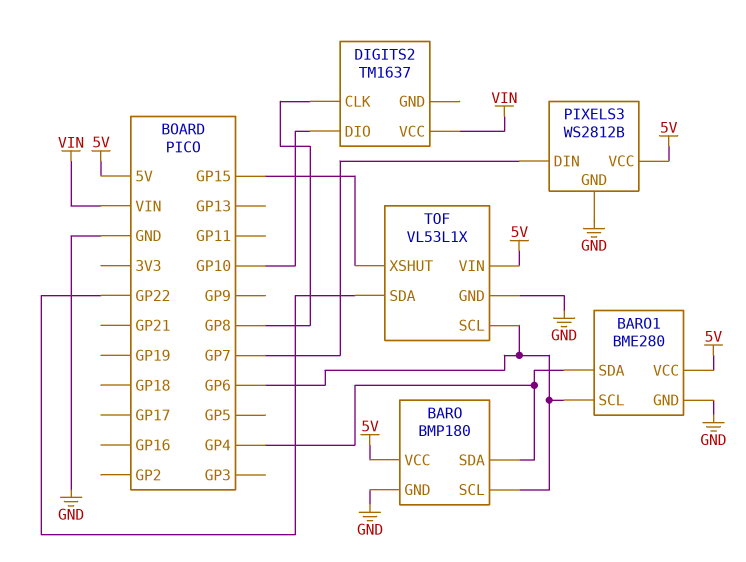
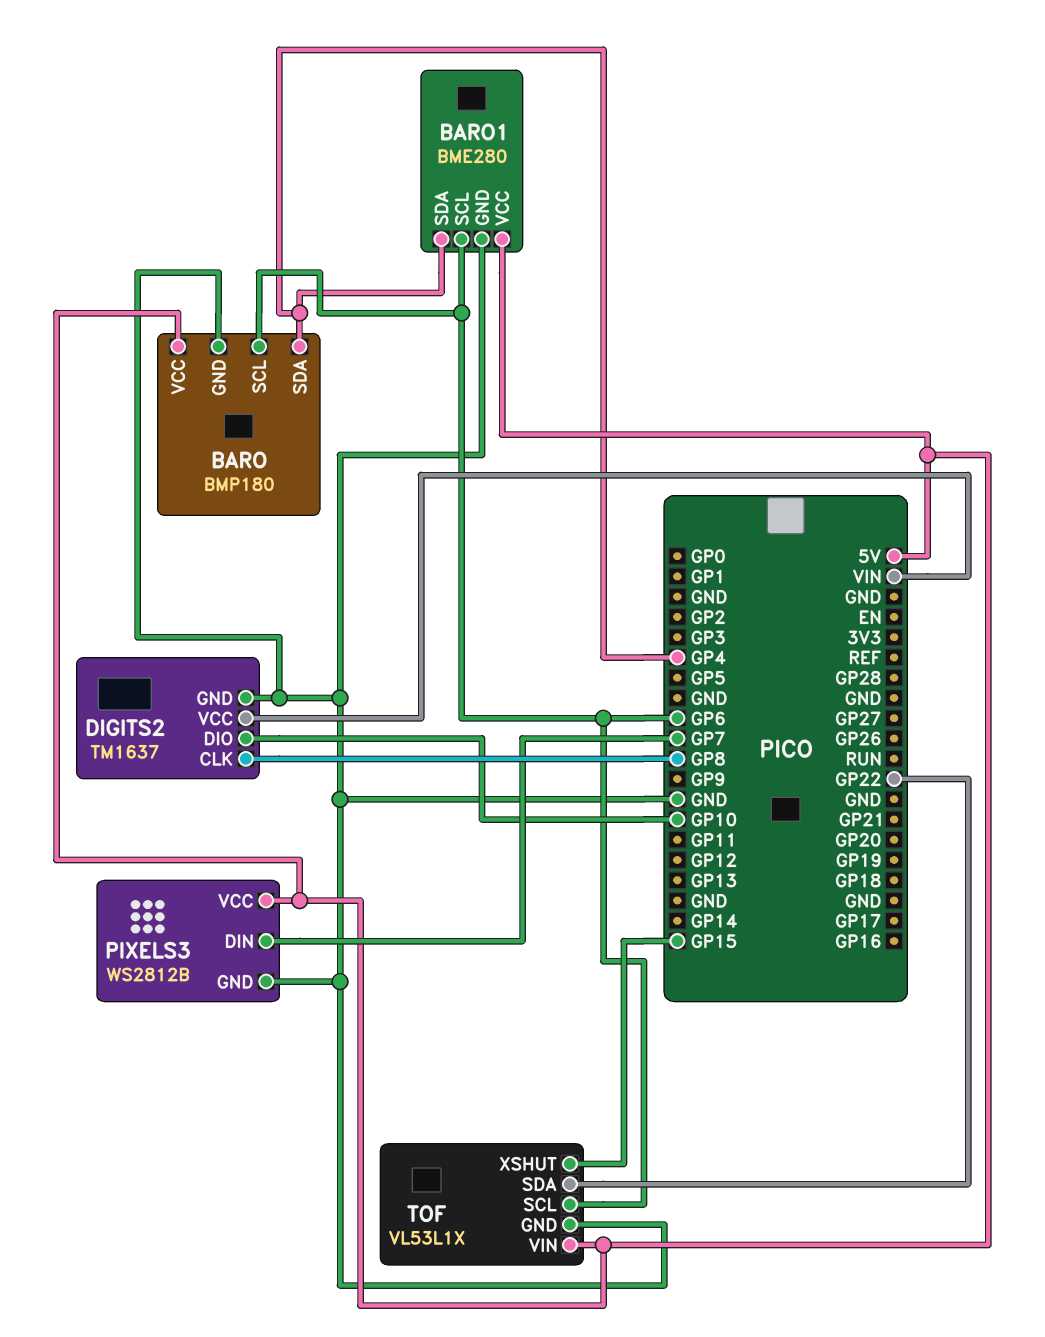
DIGITS2 pin GND: none -> GND

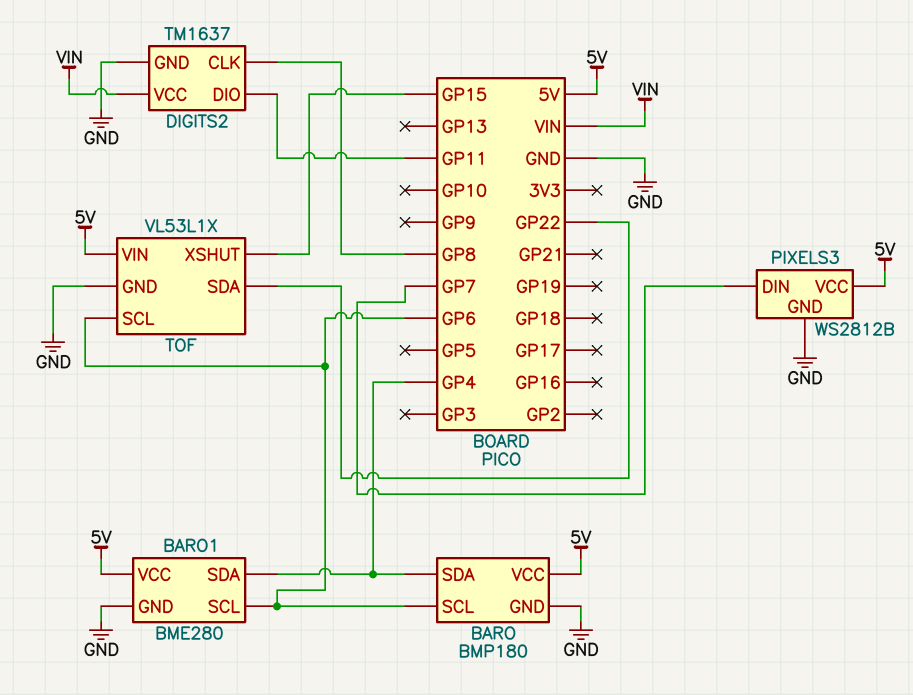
DIGITS2 pin DIO: GP10 -> GP11

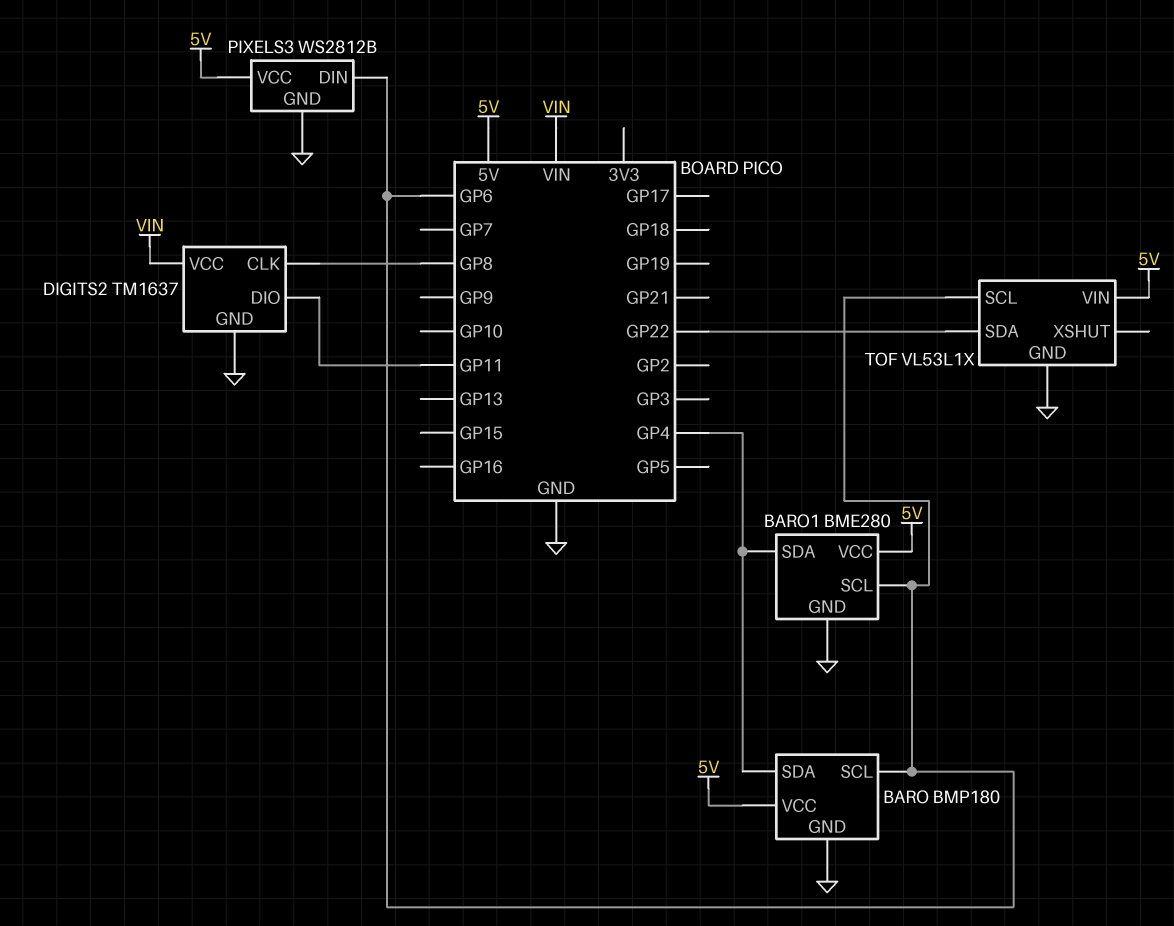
PIXELS3 pin DIN: GP7 -> GP6
TOF pin XSHUT: GP15 -> none

